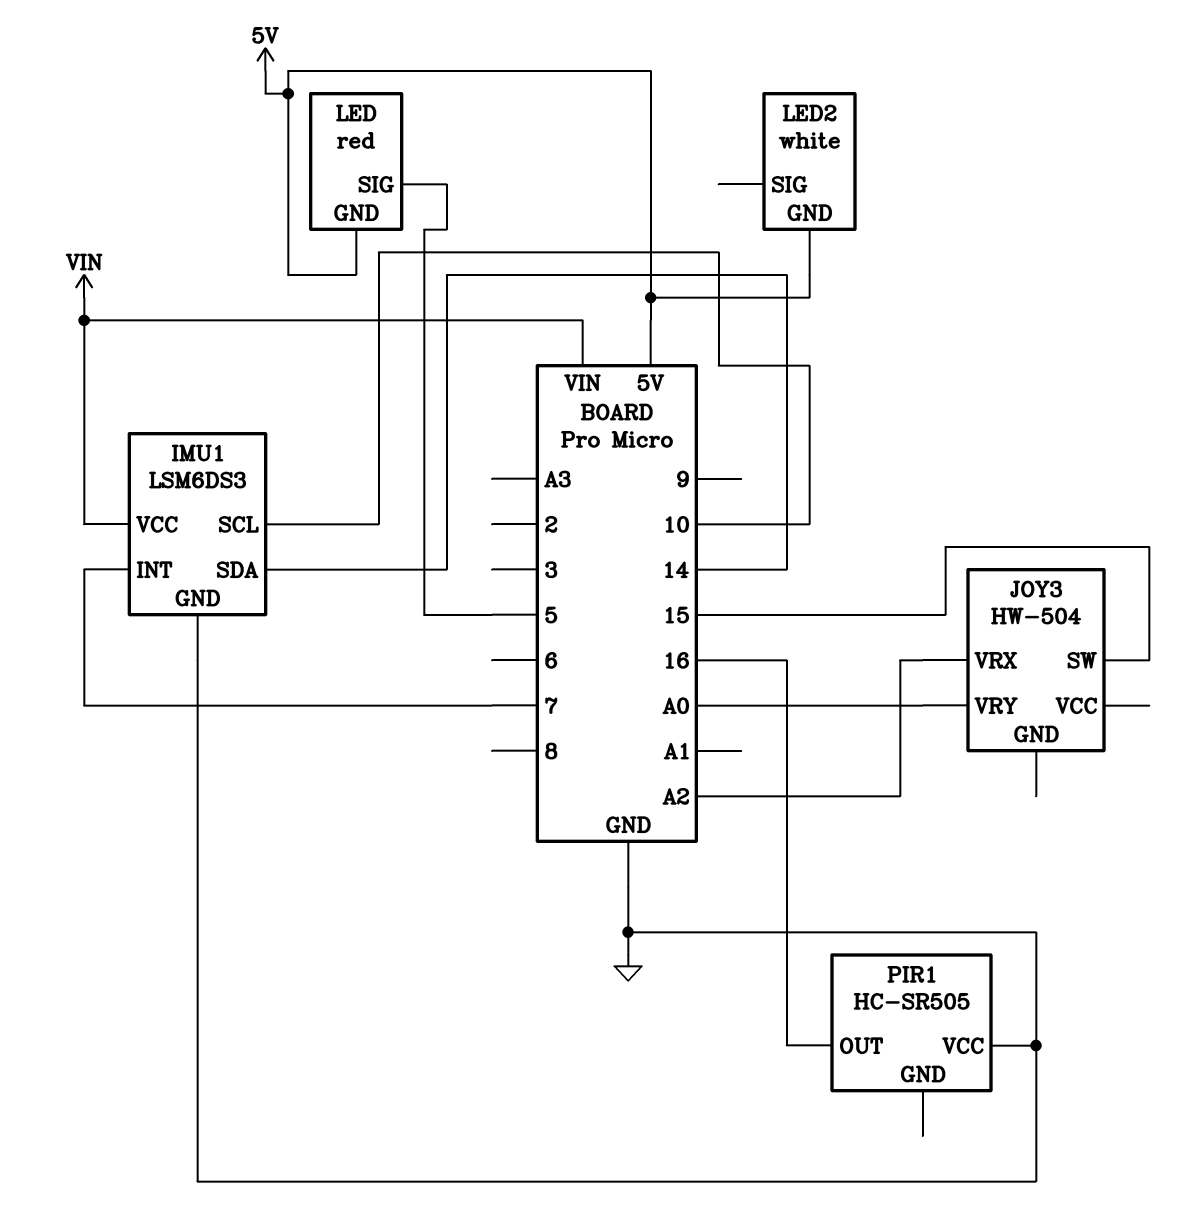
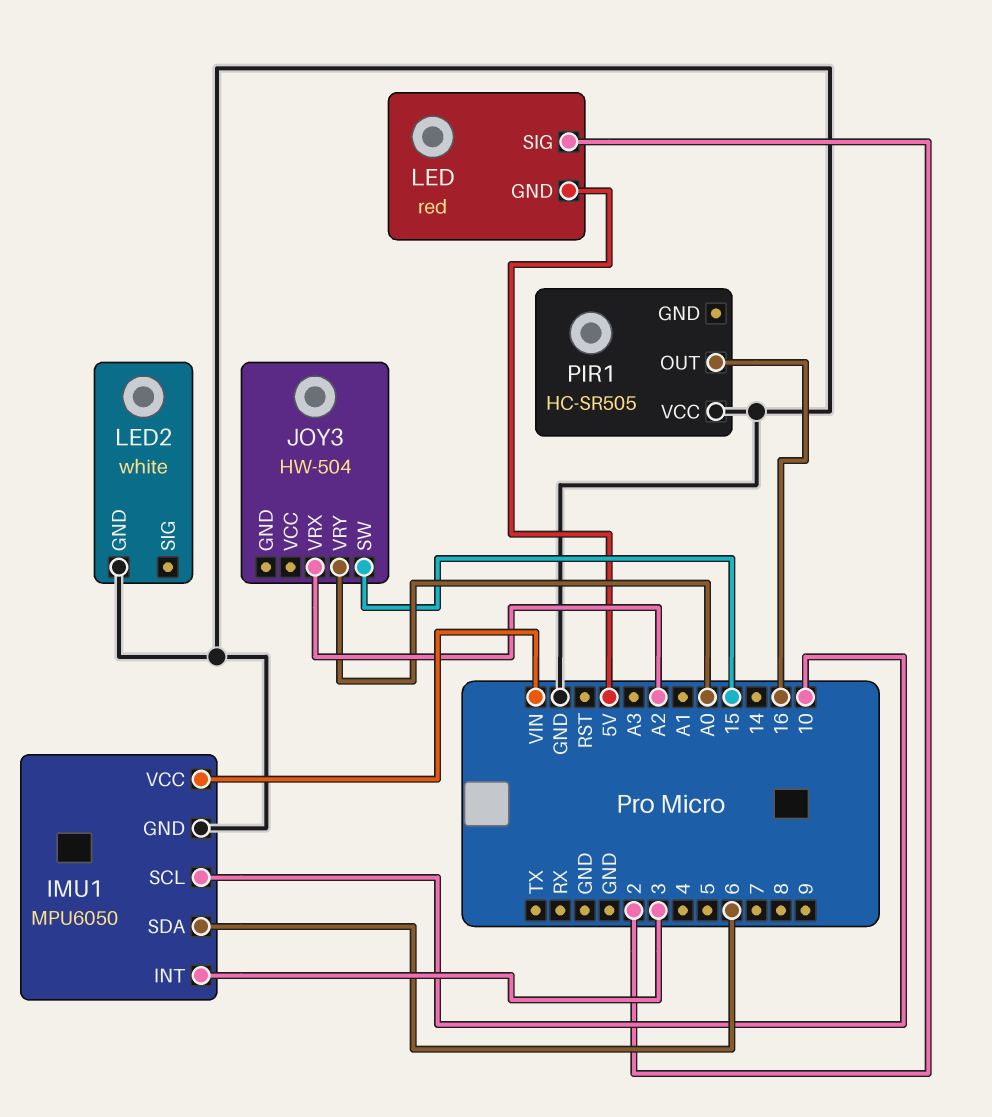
IMU1: LSM6DS3 -> MPU6050
IMU1 pin INT: 7 -> 3
IMU1 pin SDA: 14 -> 6
LED pin SIG: 5 -> 2
LED2 pin GND: 5V -> GND

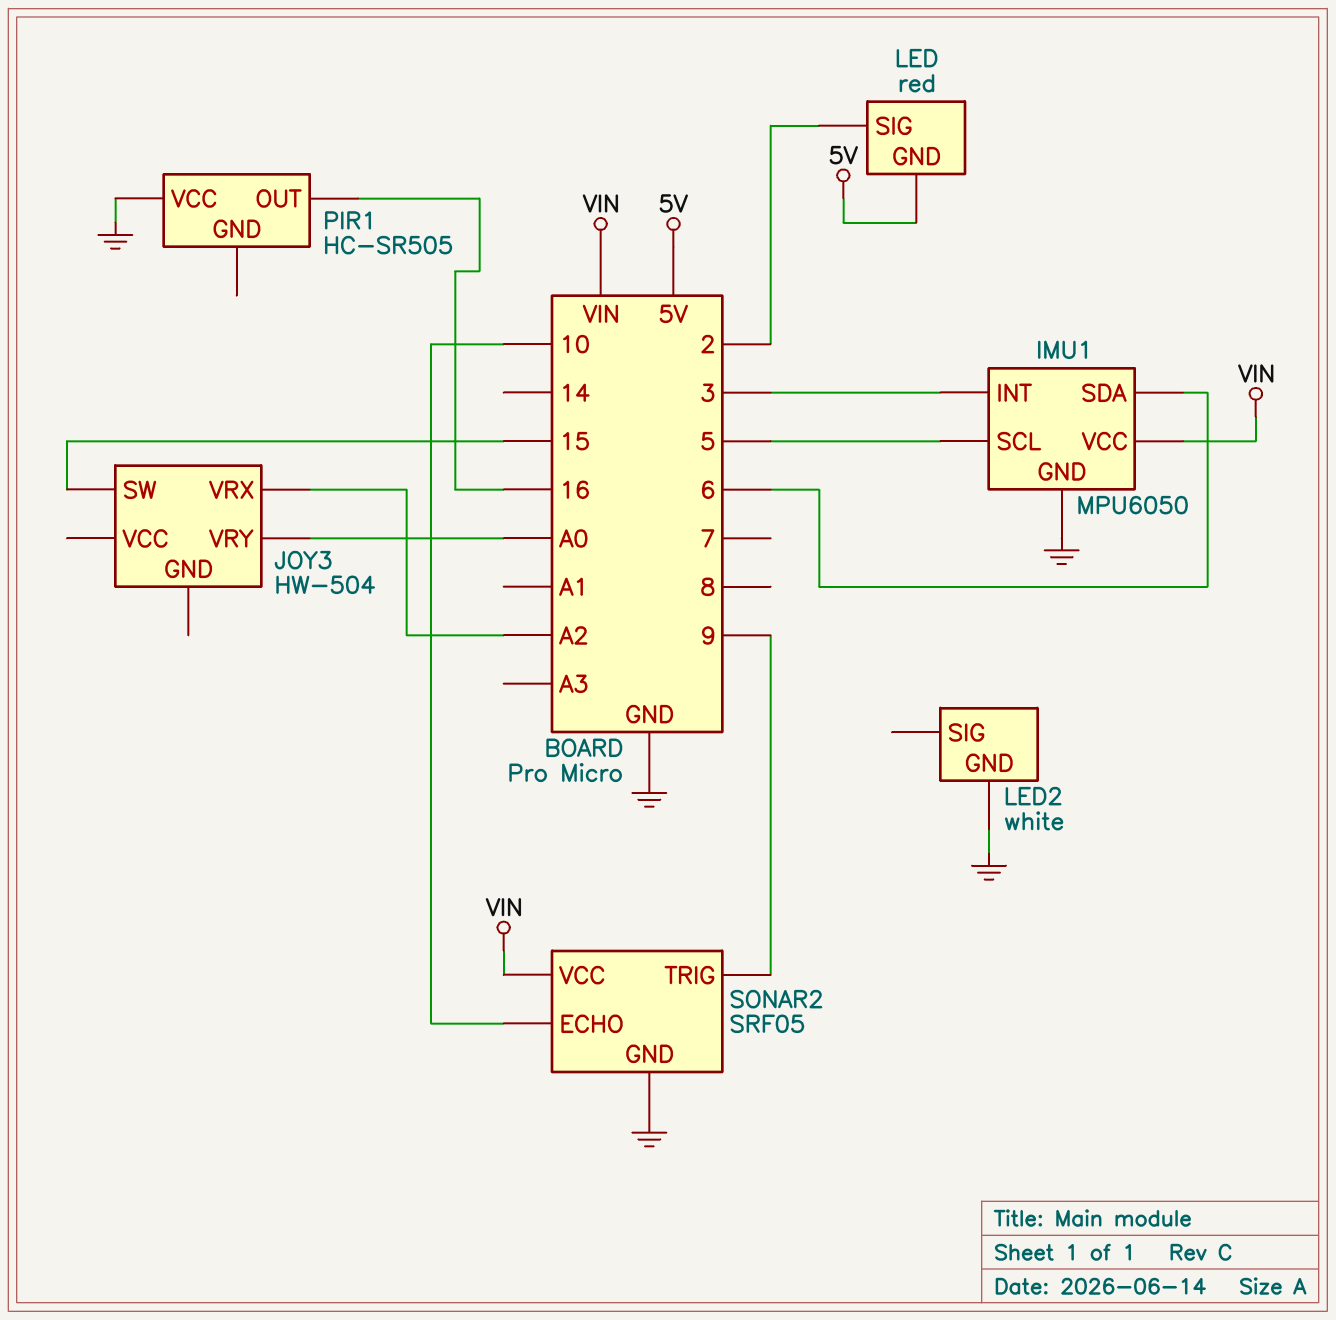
IMU1 pin SCL: 10 -> 5
SONAR2: none -> SRF05
SONAR2 pin ECHO: none -> 10
SONAR2 pin GND: none -> GND
SONAR2 pin TRIG: none -> 9
SONAR2 pin VCC: none -> VIN

